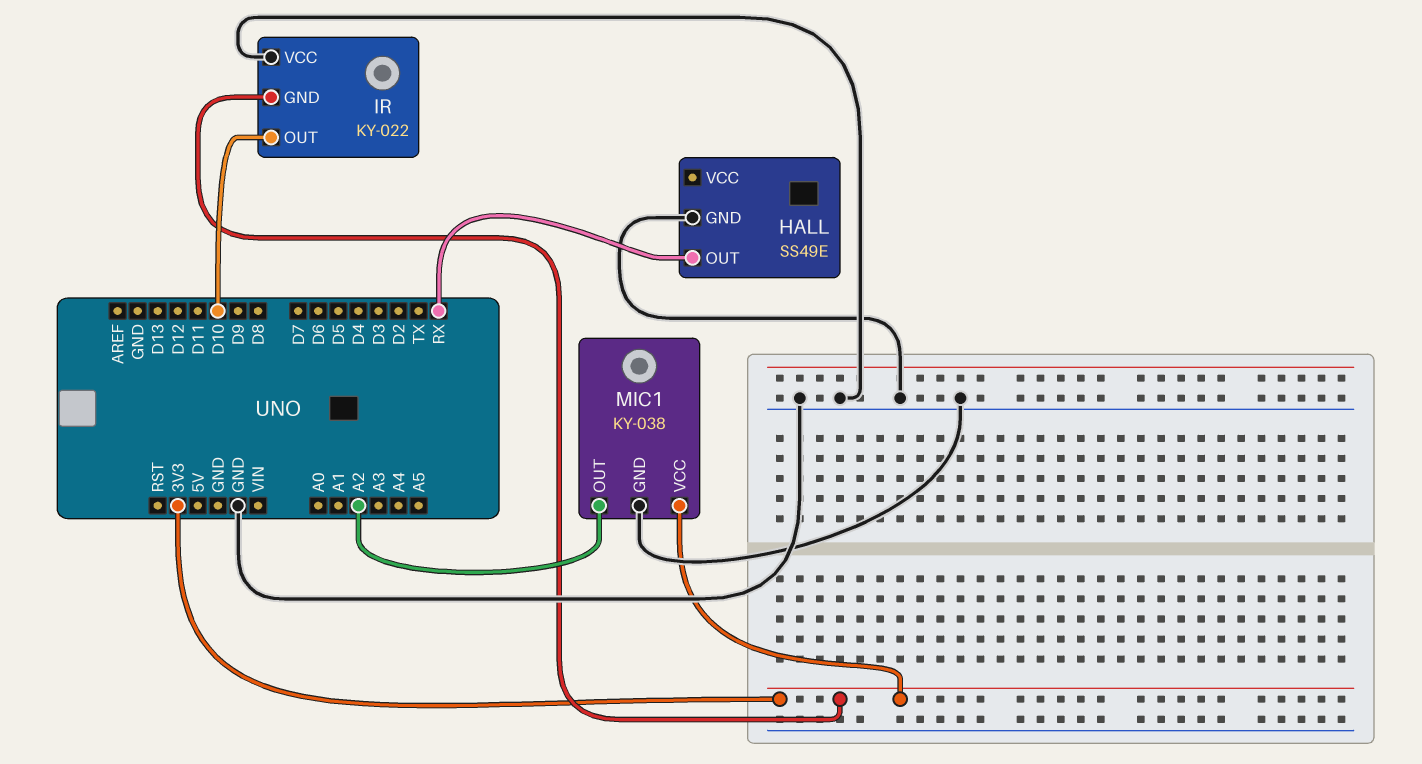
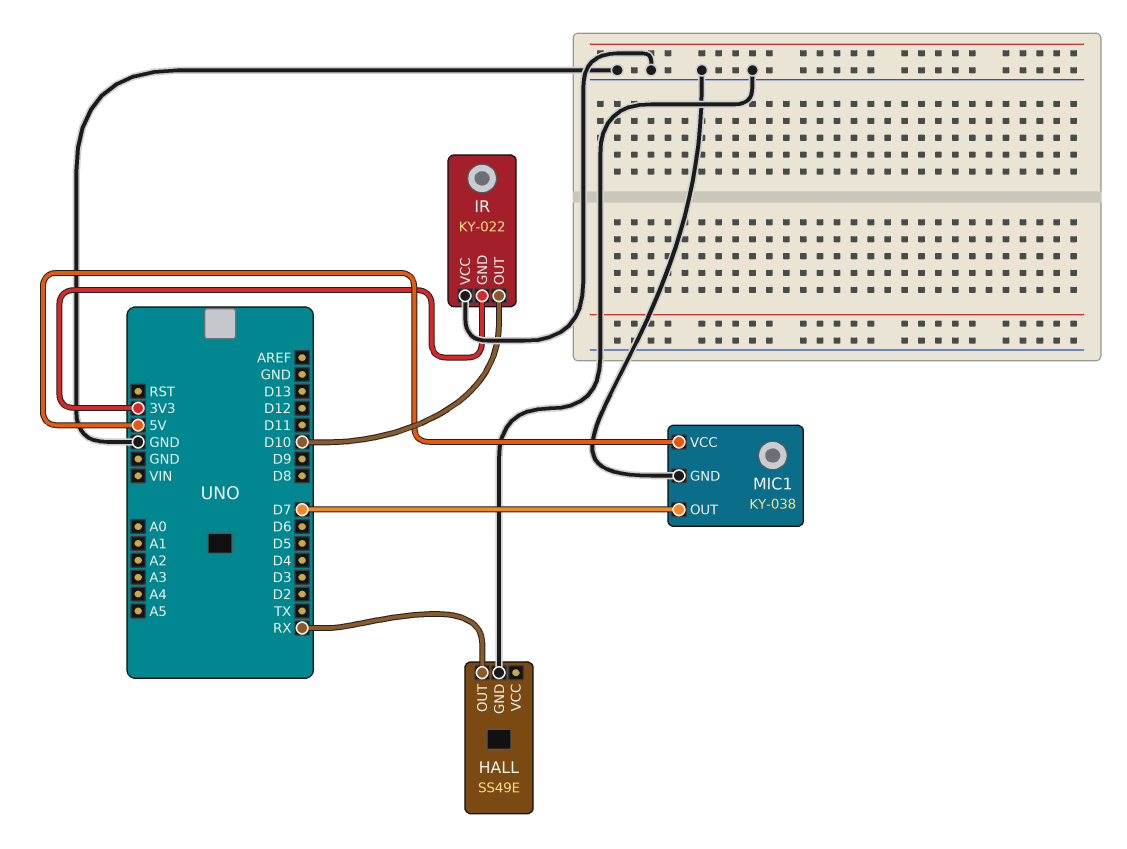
MIC1 pin OUT: A2 -> D7
MIC1 pin VCC: 3V3 -> 5V

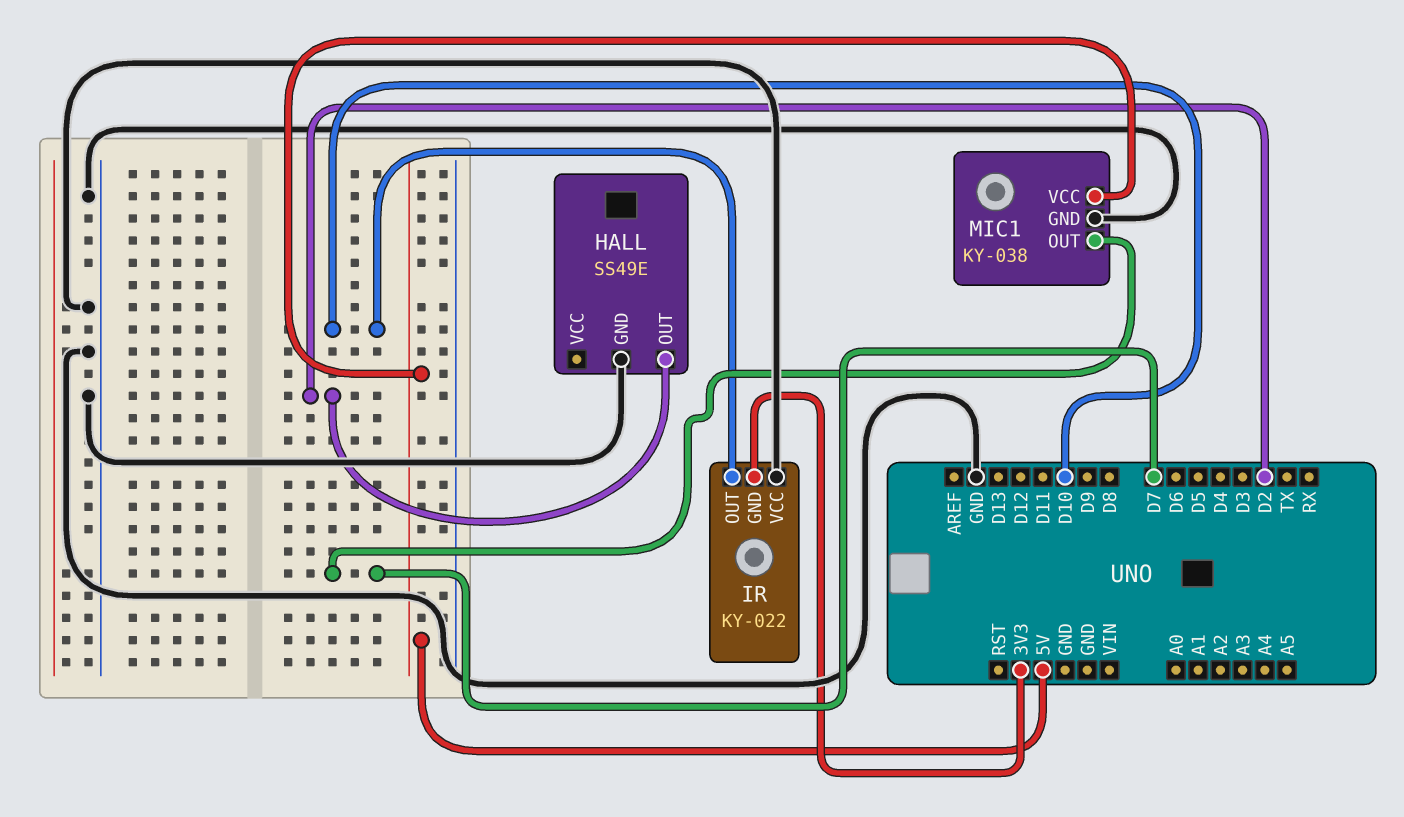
HALL pin OUT: RX -> D2

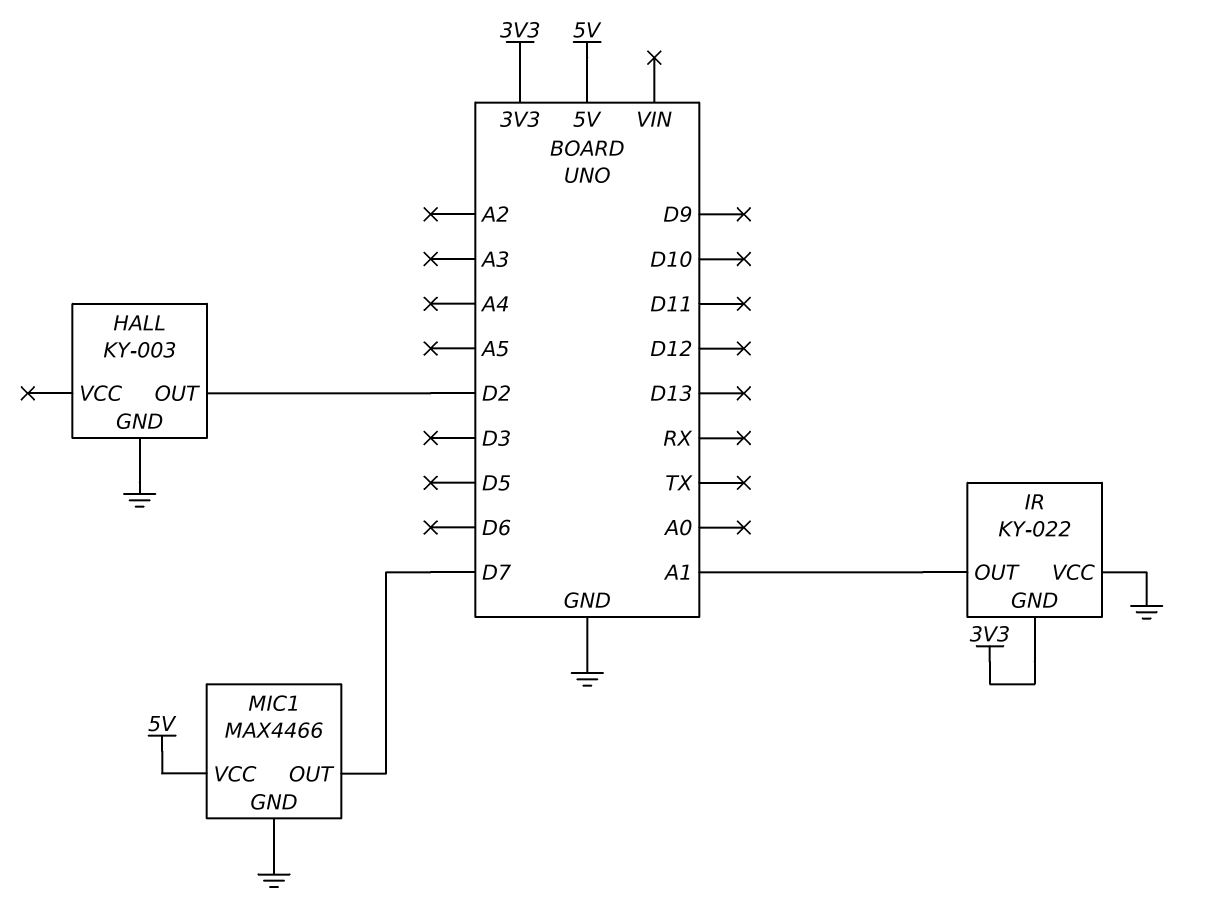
HALL: SS49E -> KY-003
IR pin OUT: D10 -> A1
MIC1: KY-038 -> MAX4466

